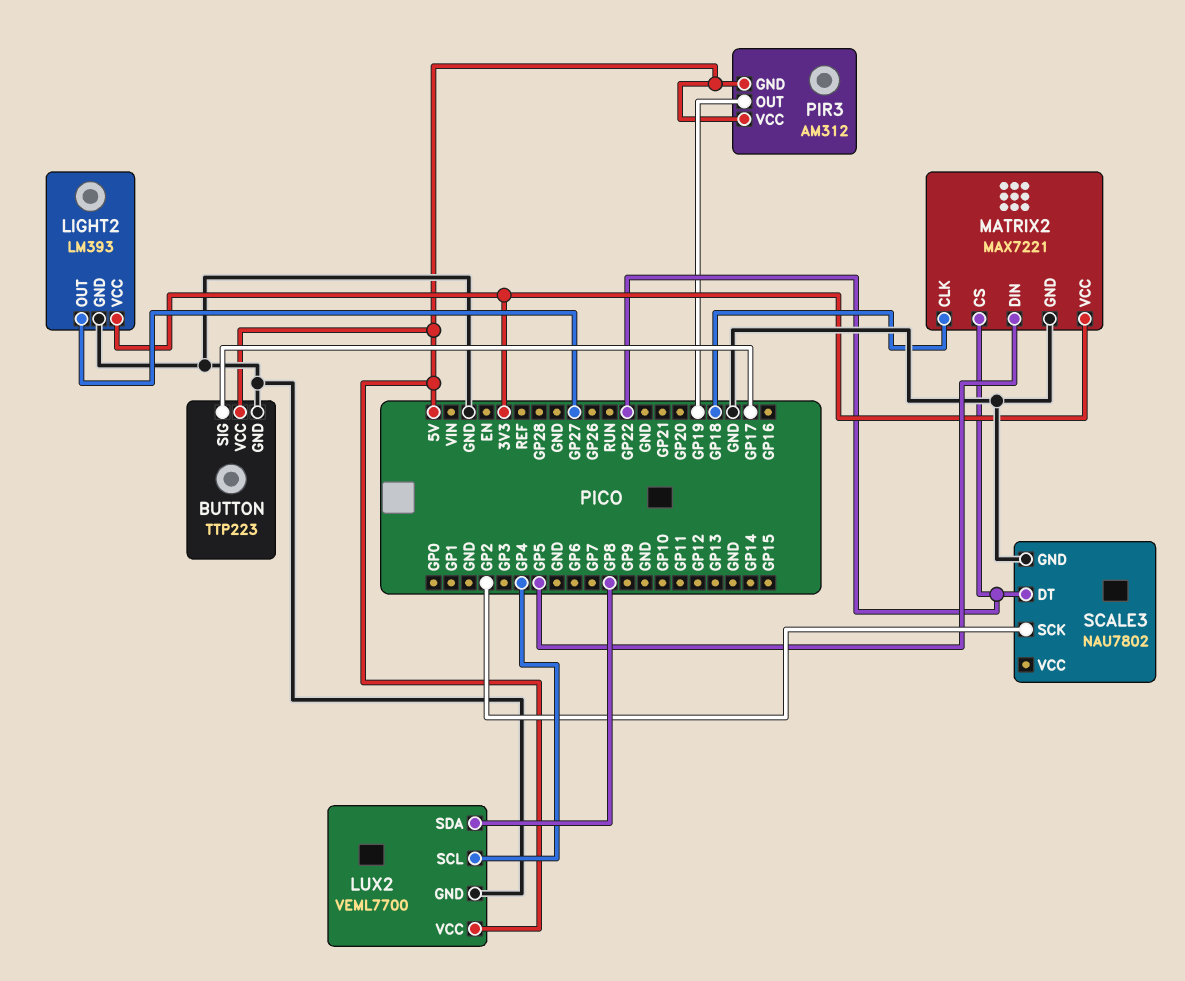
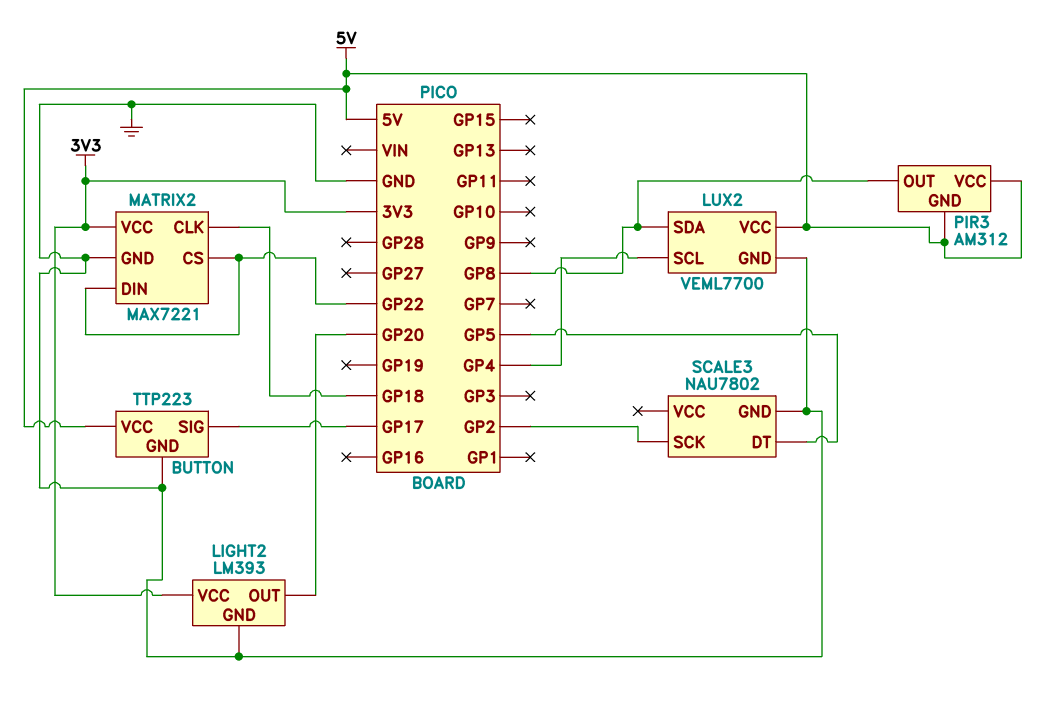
LIGHT2 pin OUT: GP27 -> GP20
MATRIX2 pin DIN: GP5 -> GP22
PIR3 pin OUT: GP19 -> GP8
SCALE3 pin DT: GP22 -> GP5

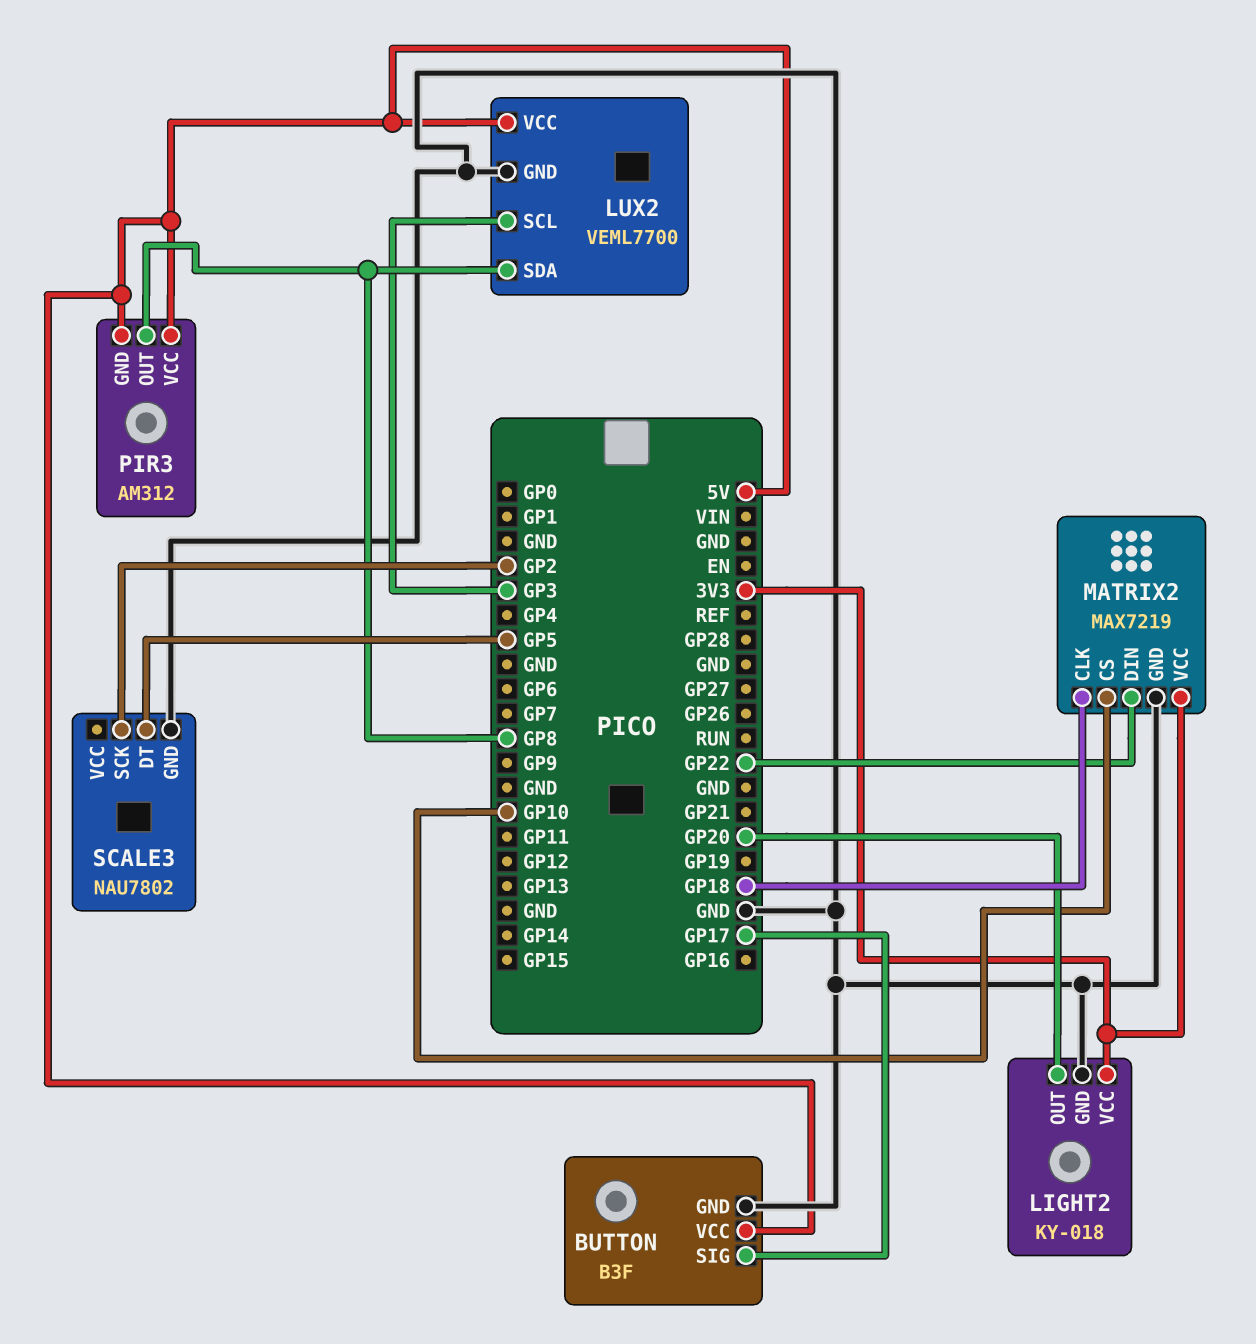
BUTTON: TTP223 -> B3F
LIGHT2: LM393 -> KY-018
LUX2 pin SCL: GP4 -> GP3
MATRIX2: MAX7221 -> MAX7219
MATRIX2 pin CS: GP22 -> GP10

